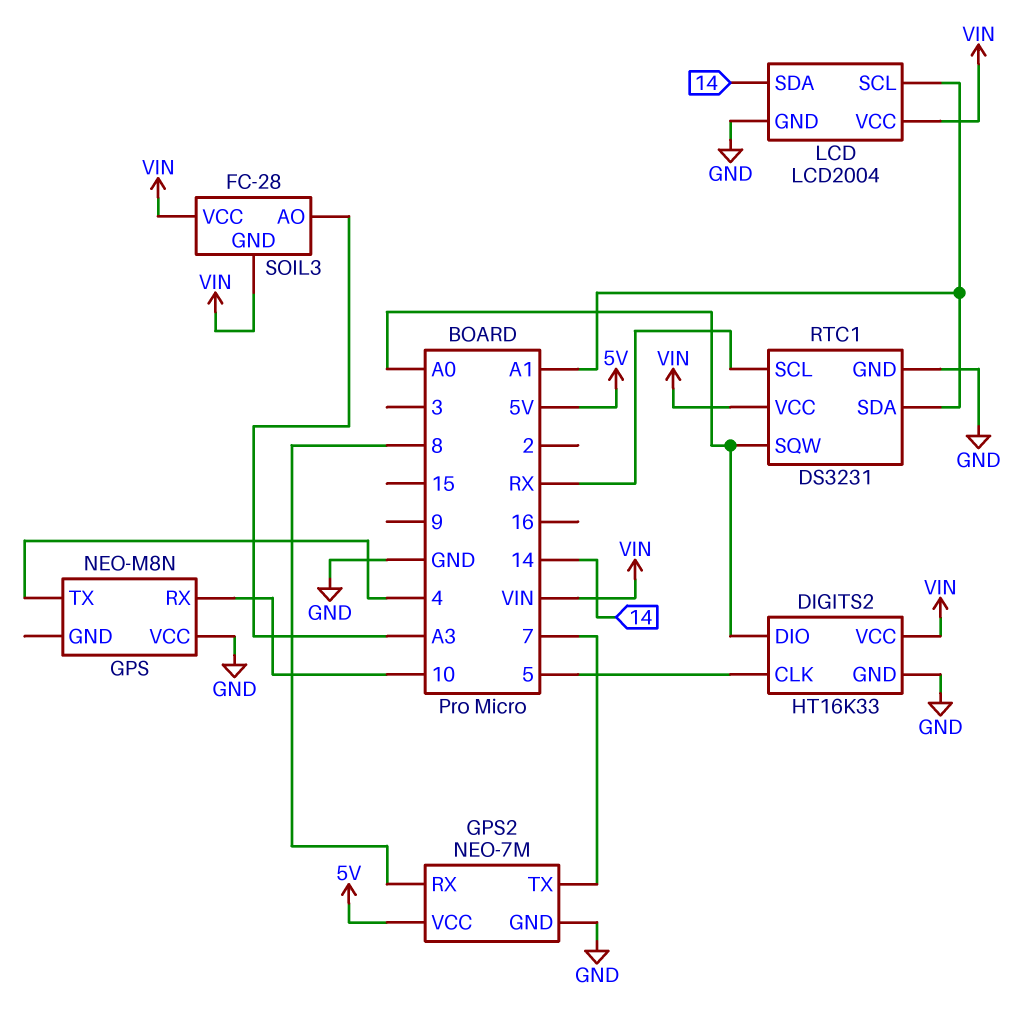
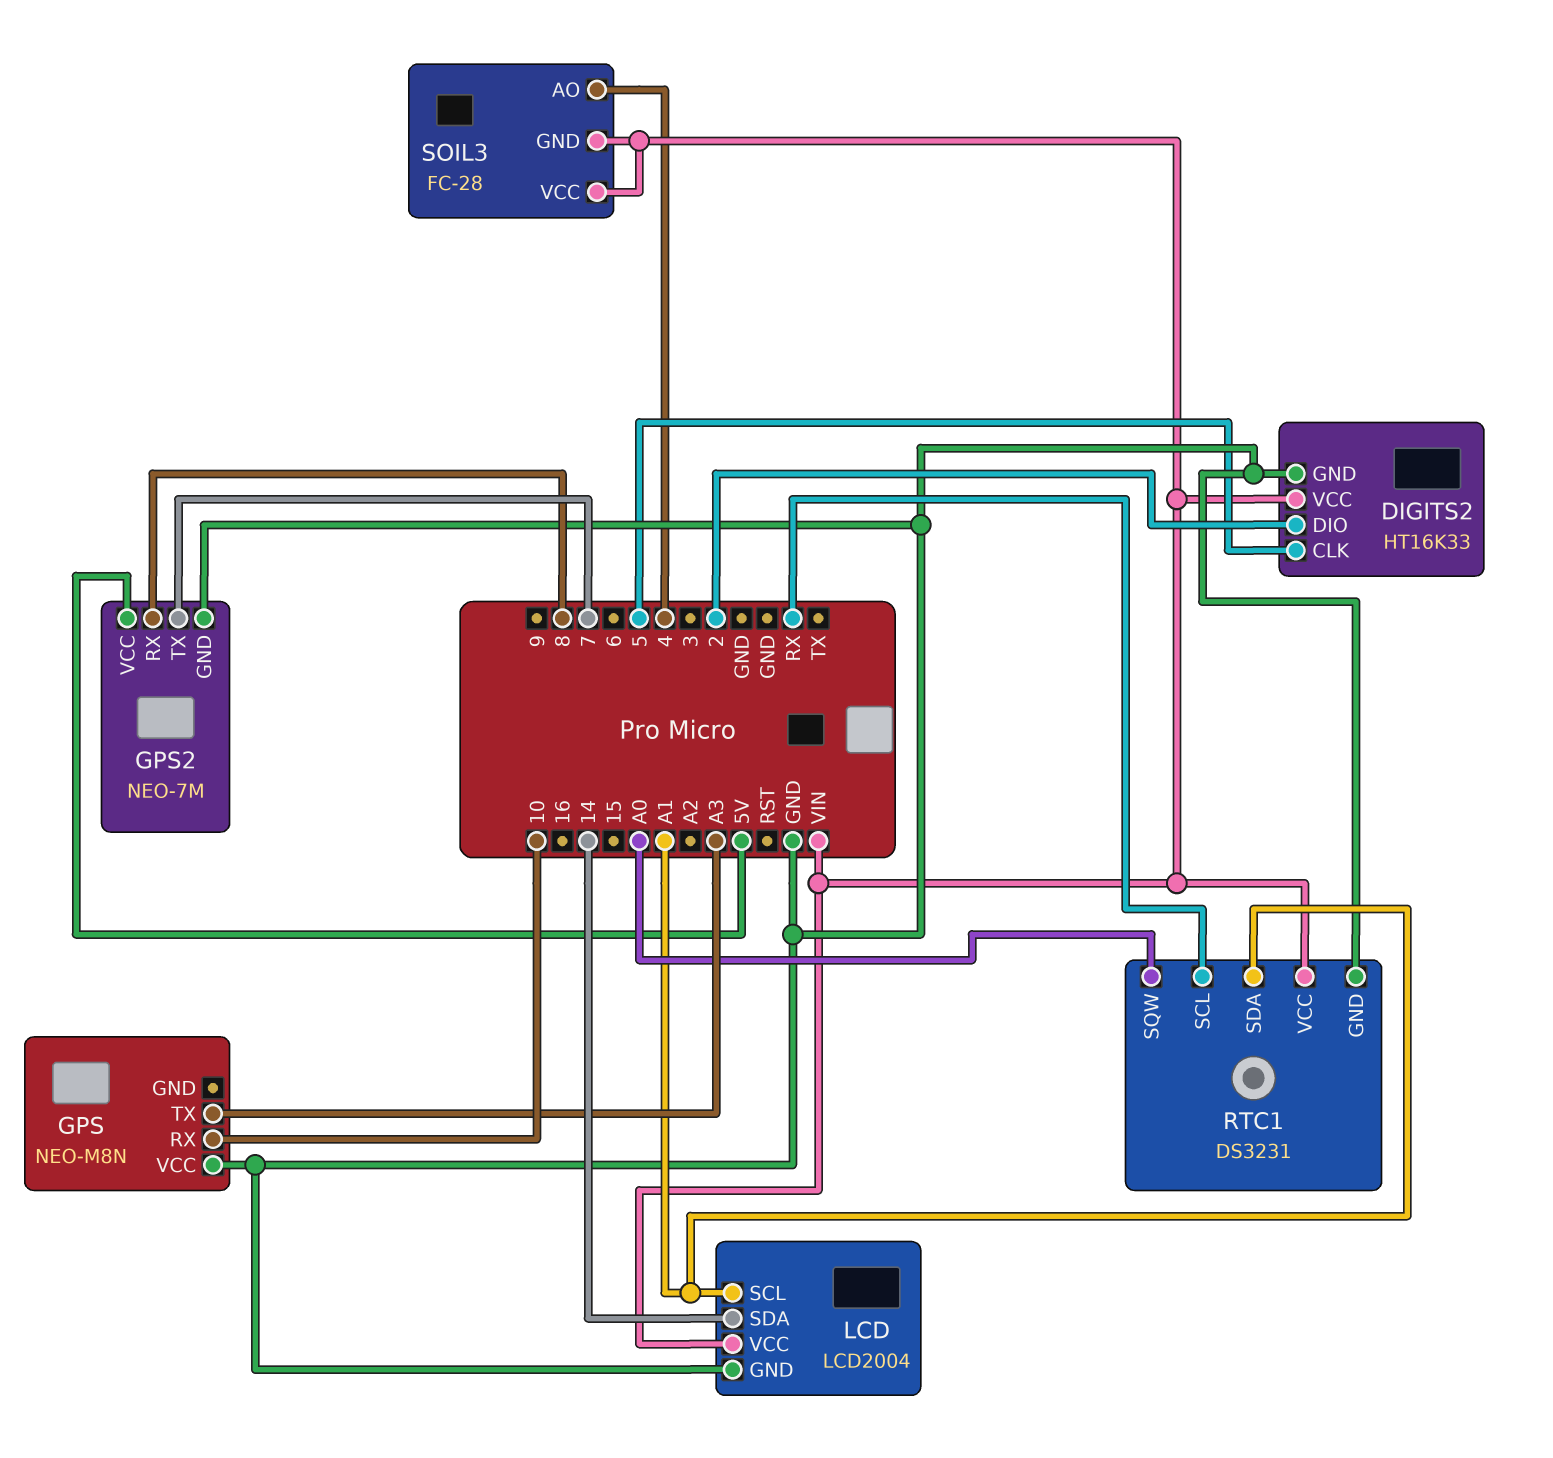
DIGITS2 pin DIO: A0 -> 2
GPS pin TX: 4 -> A3
SOIL3 pin AO: A3 -> 4

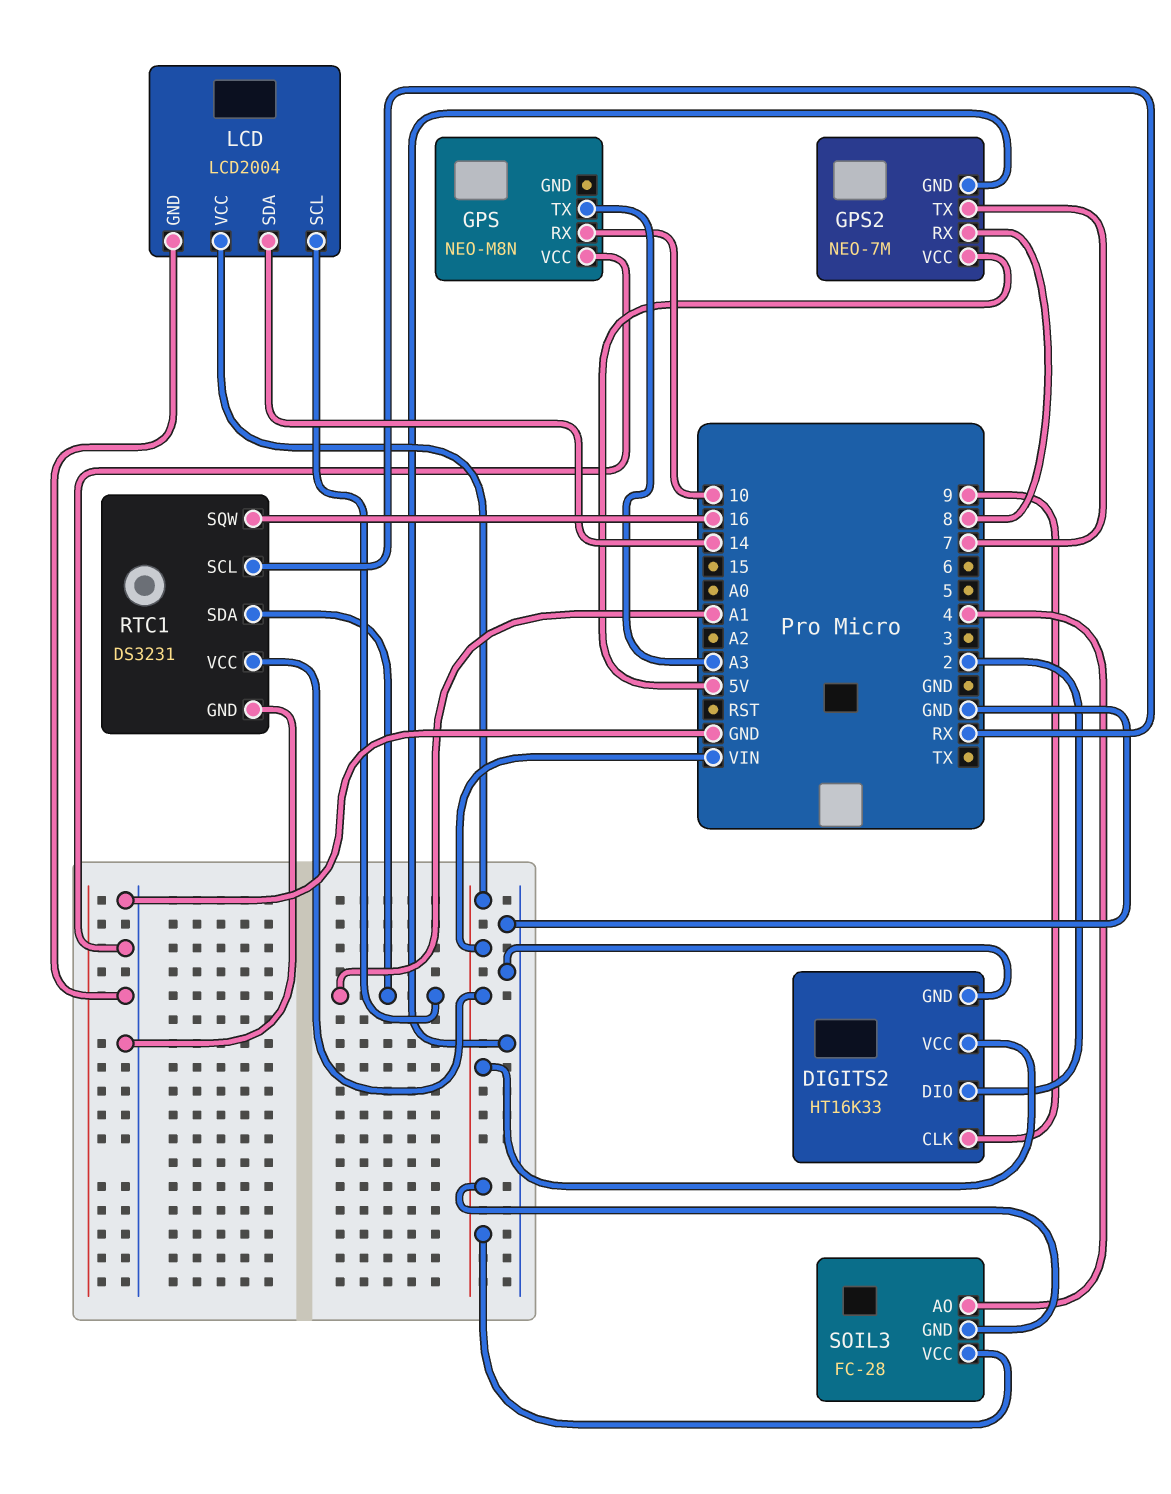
DIGITS2 pin CLK: 5 -> 9
RTC1 pin SQW: A0 -> 16

